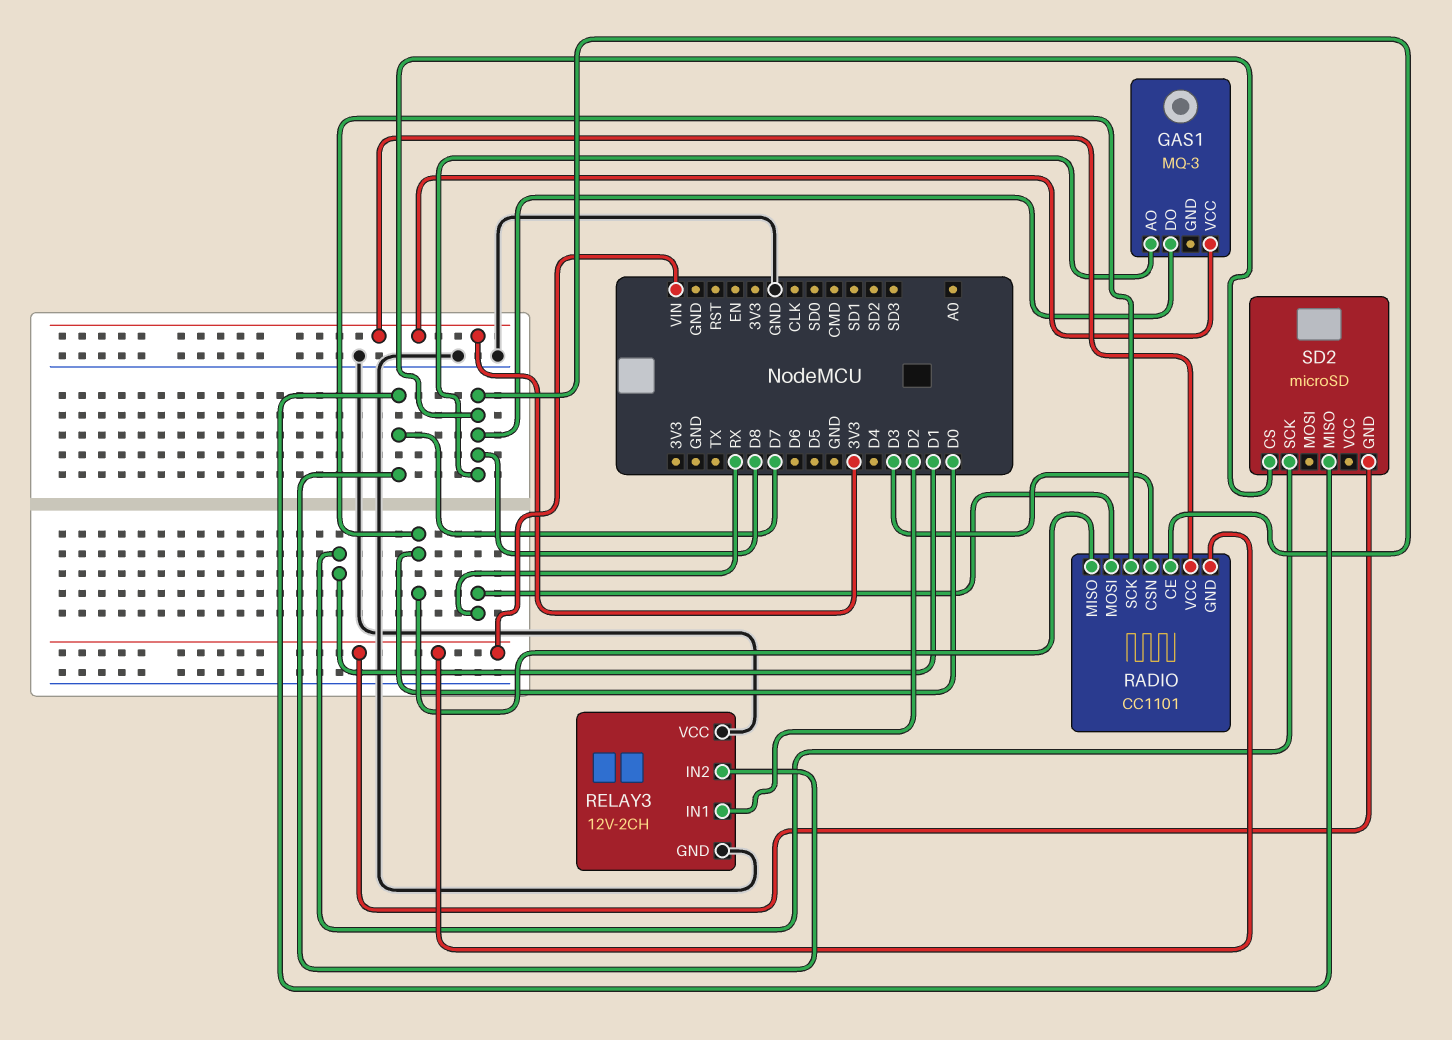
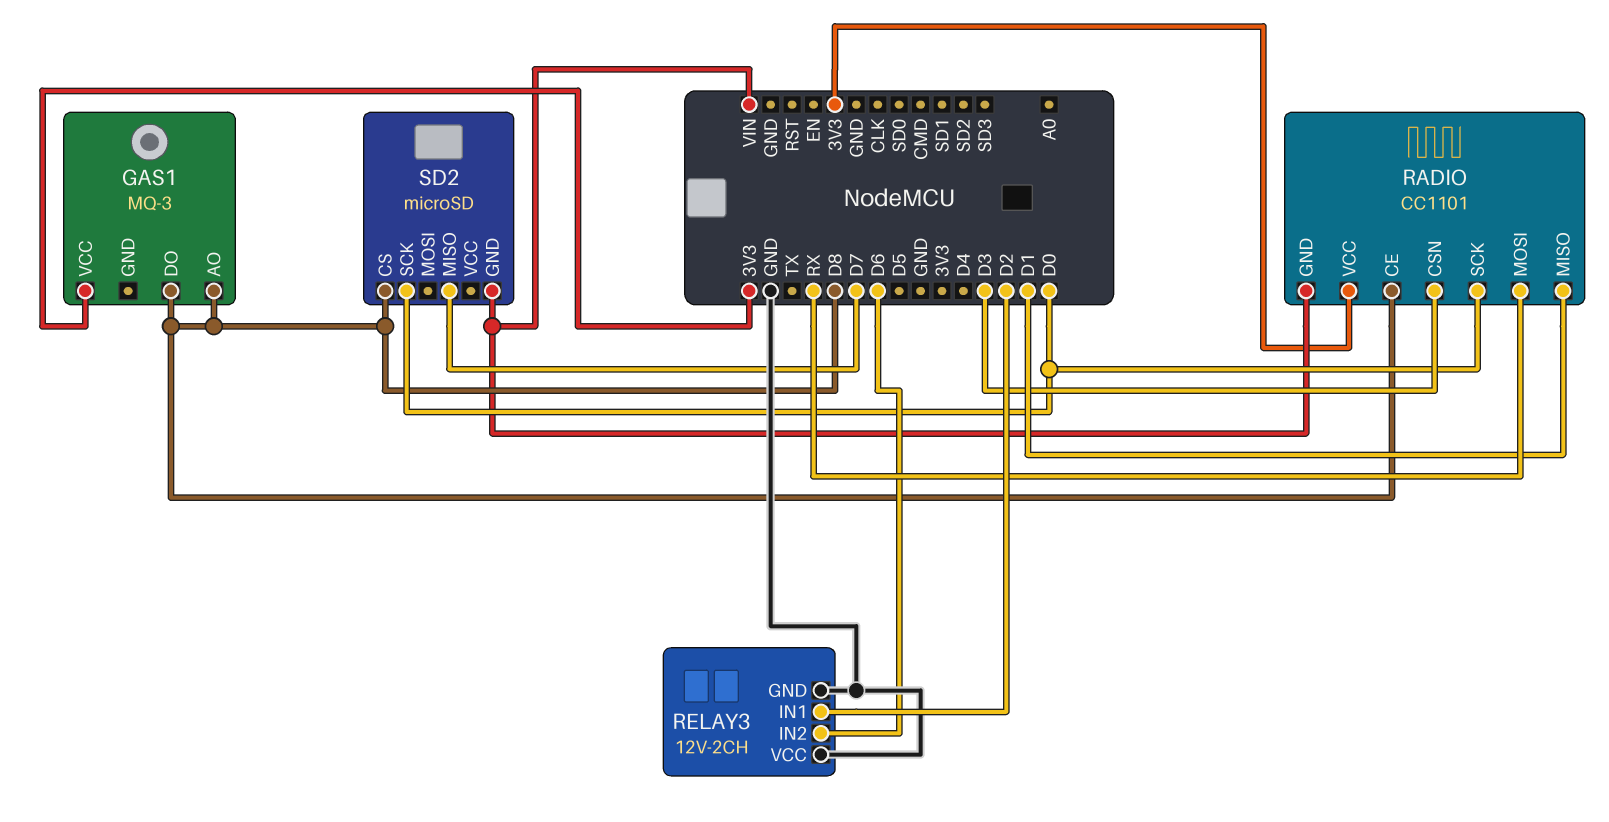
RADIO pin MISO: D0 -> D1
RELAY3 pin IN2: D7 -> D6
SD2 pin SCK: D1 -> D0

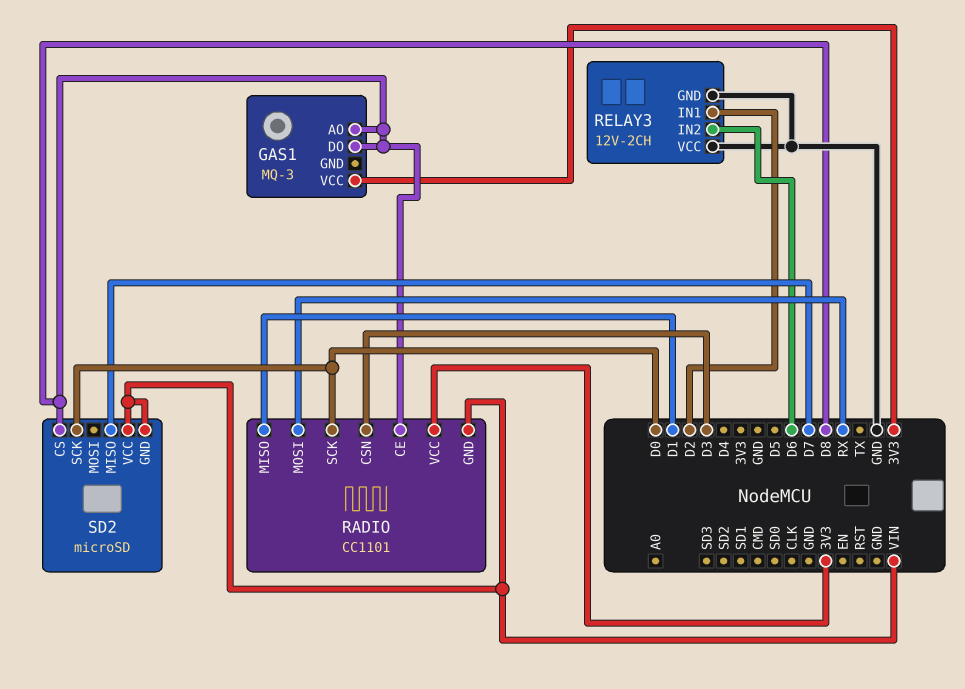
SD2 pin VCC: none -> VIN

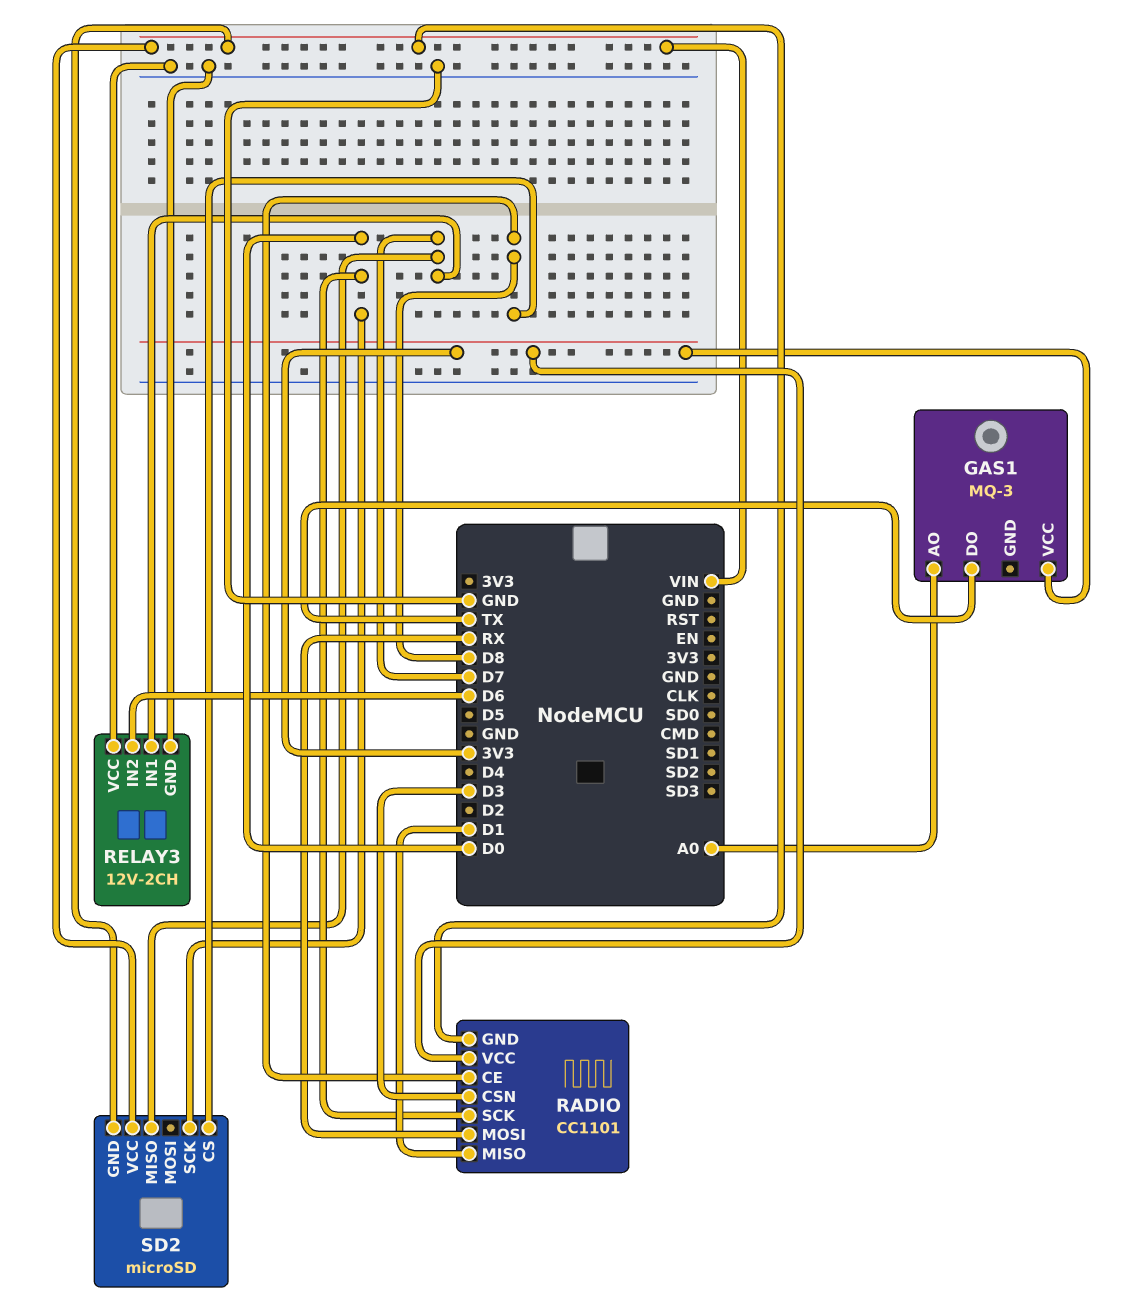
GAS1 pin AO: D8 -> A0
GAS1 pin DO: D8 -> TX
RELAY3 pin IN1: D2 -> D7

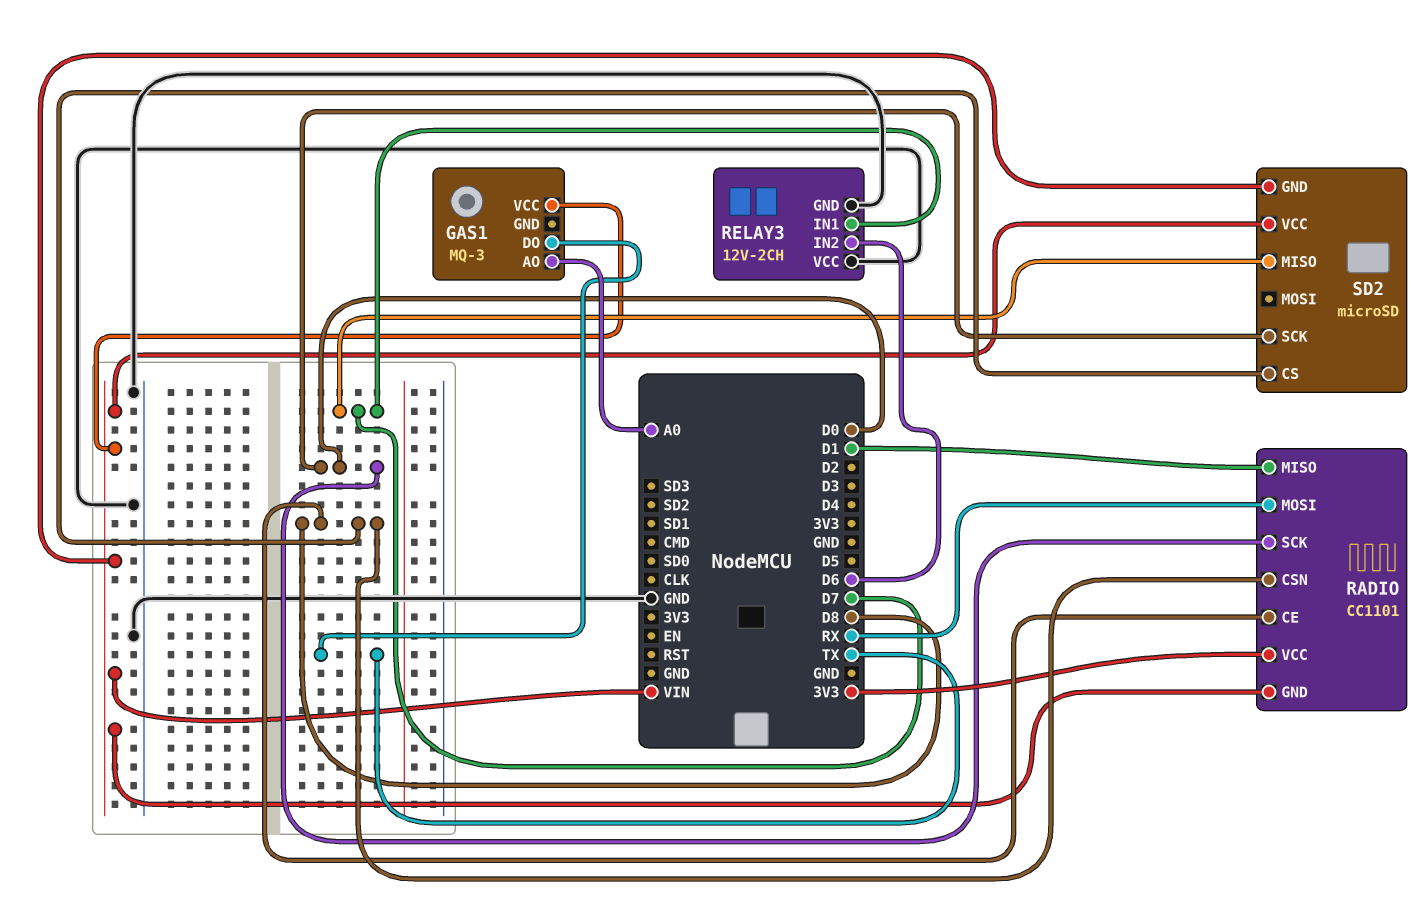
GAS1 pin VCC: 3V3 -> VIN
RADIO pin CSN: D3 -> D8

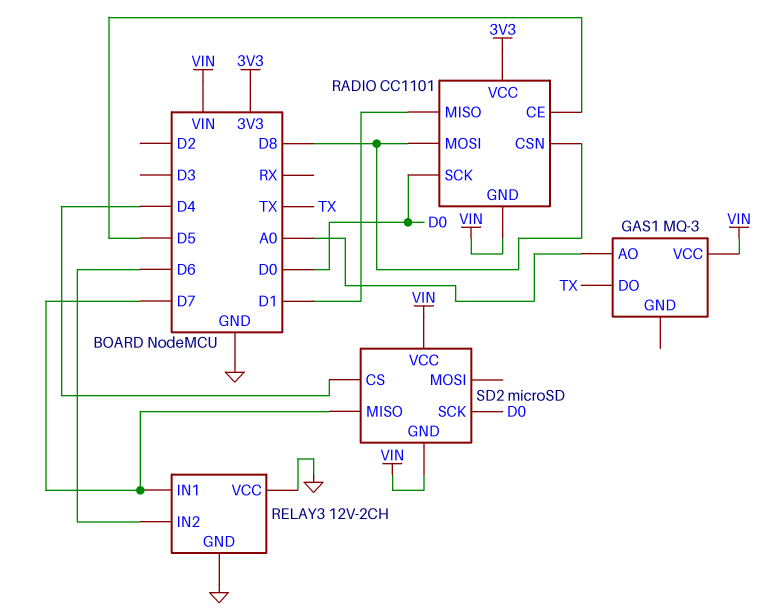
RADIO pin CE: D8 -> D5
RADIO pin MOSI: RX -> D8
SD2 pin CS: D8 -> D4

